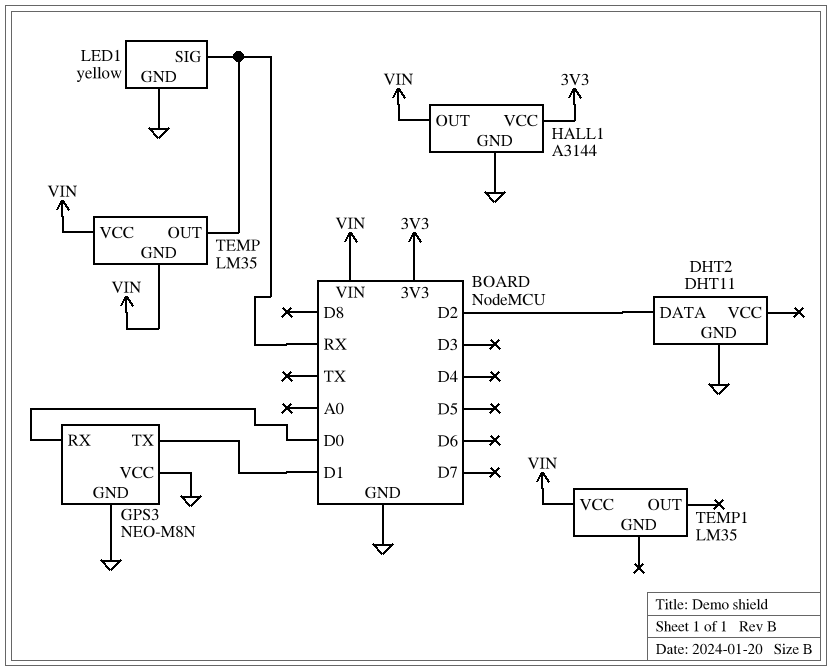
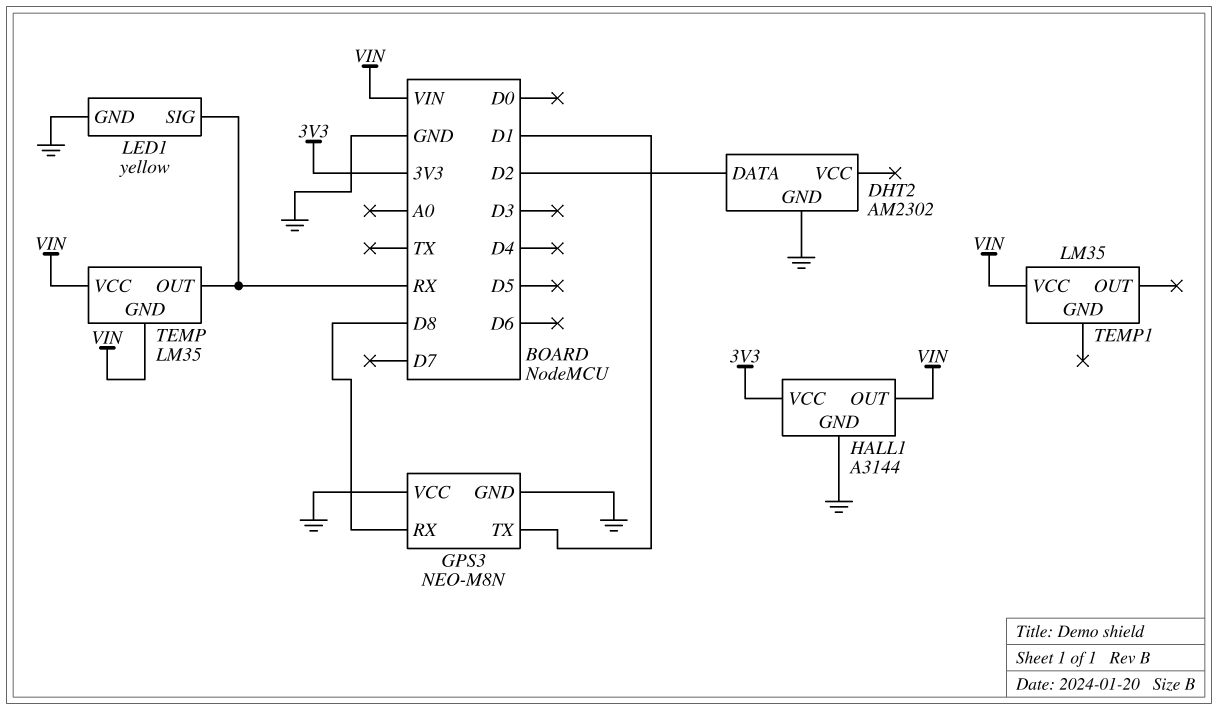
DHT2: DHT11 -> AM2302
GPS3 pin RX: D0 -> D8

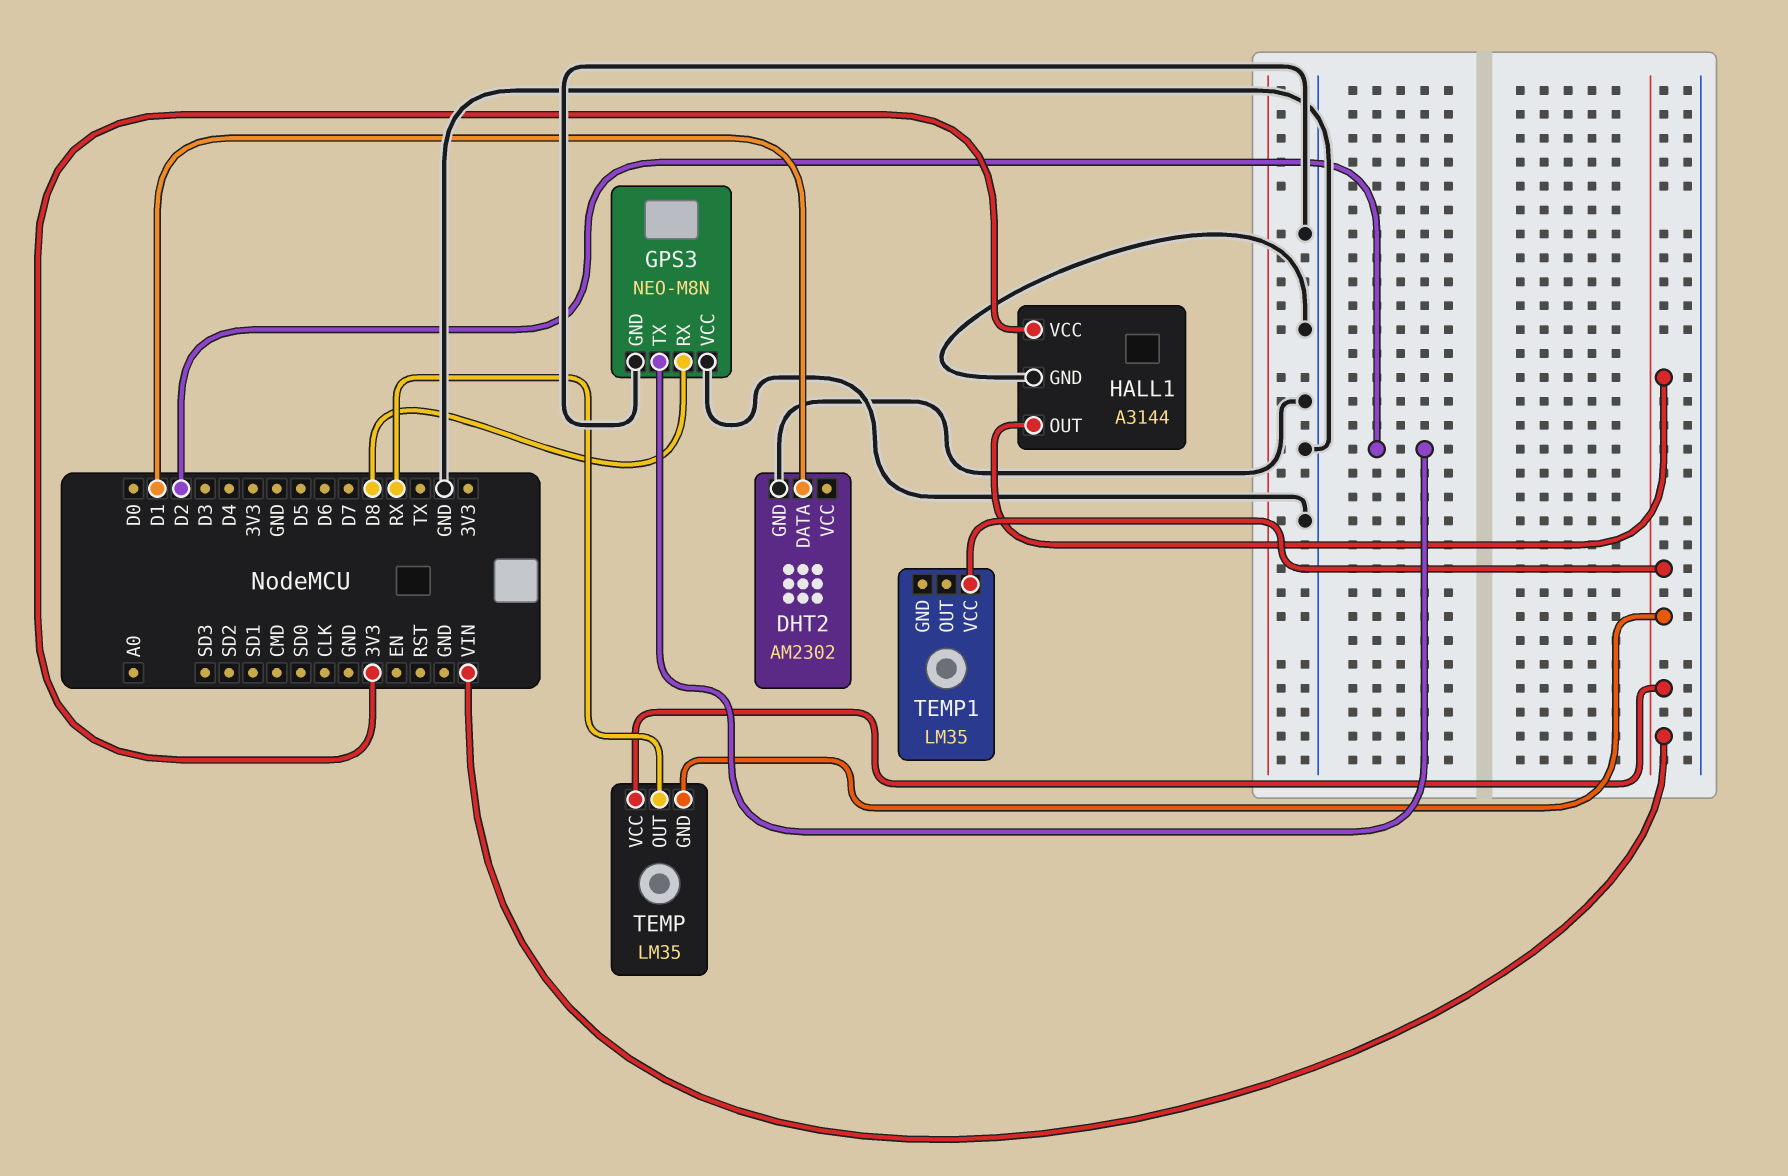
DHT2 pin DATA: D2 -> D1
GPS3 pin TX: D1 -> D2
LED1: yellow -> none
LED1 pin GND: GND -> none
LED1 pin SIG: RX -> none

